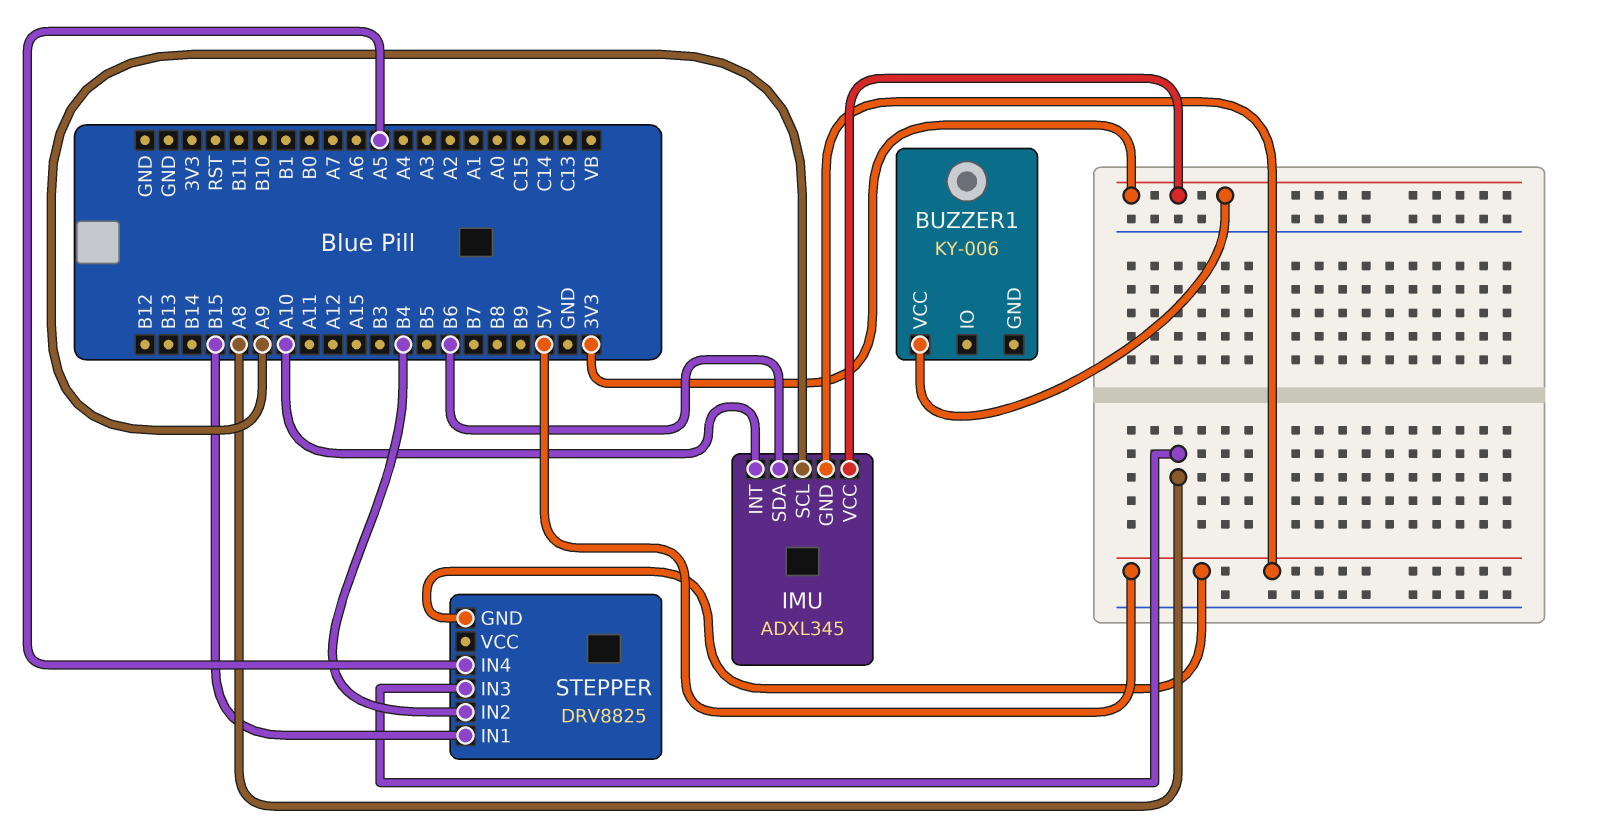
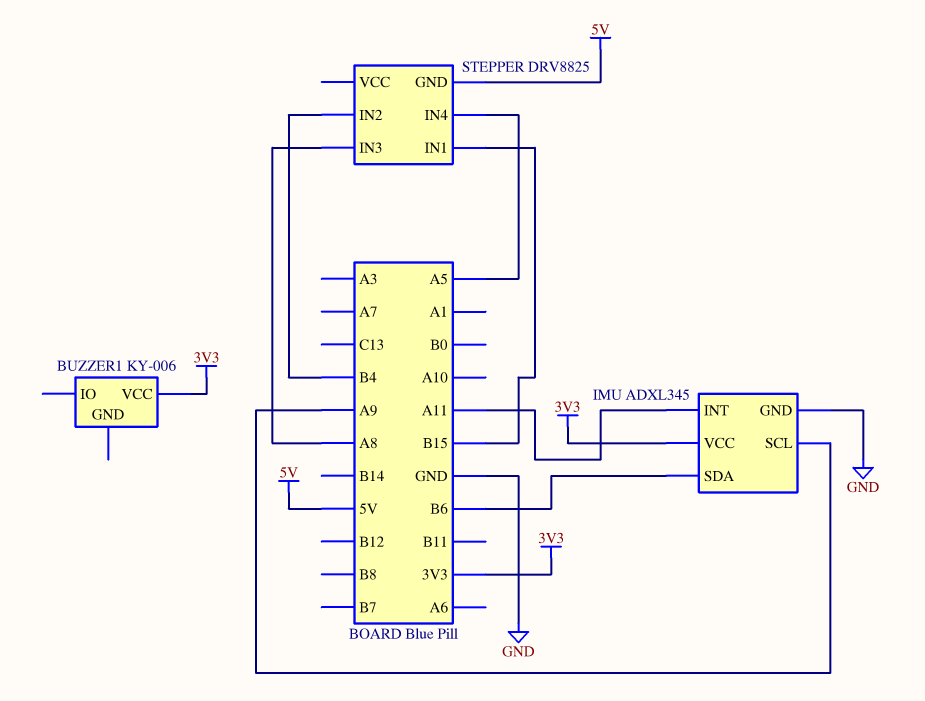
IMU pin GND: 5V -> GND
IMU pin INT: A10 -> A11

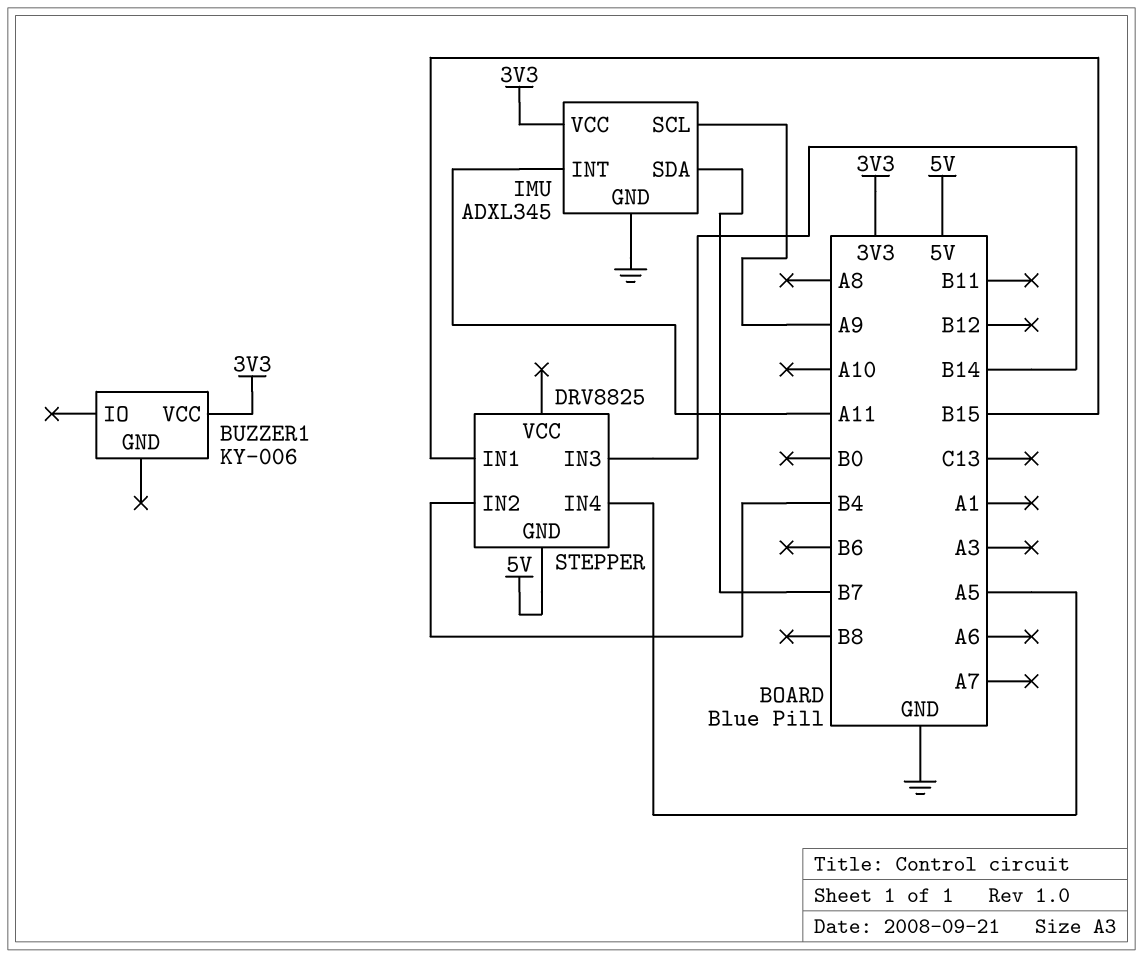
IMU pin SDA: B6 -> B7
STEPPER pin IN3: A8 -> B14

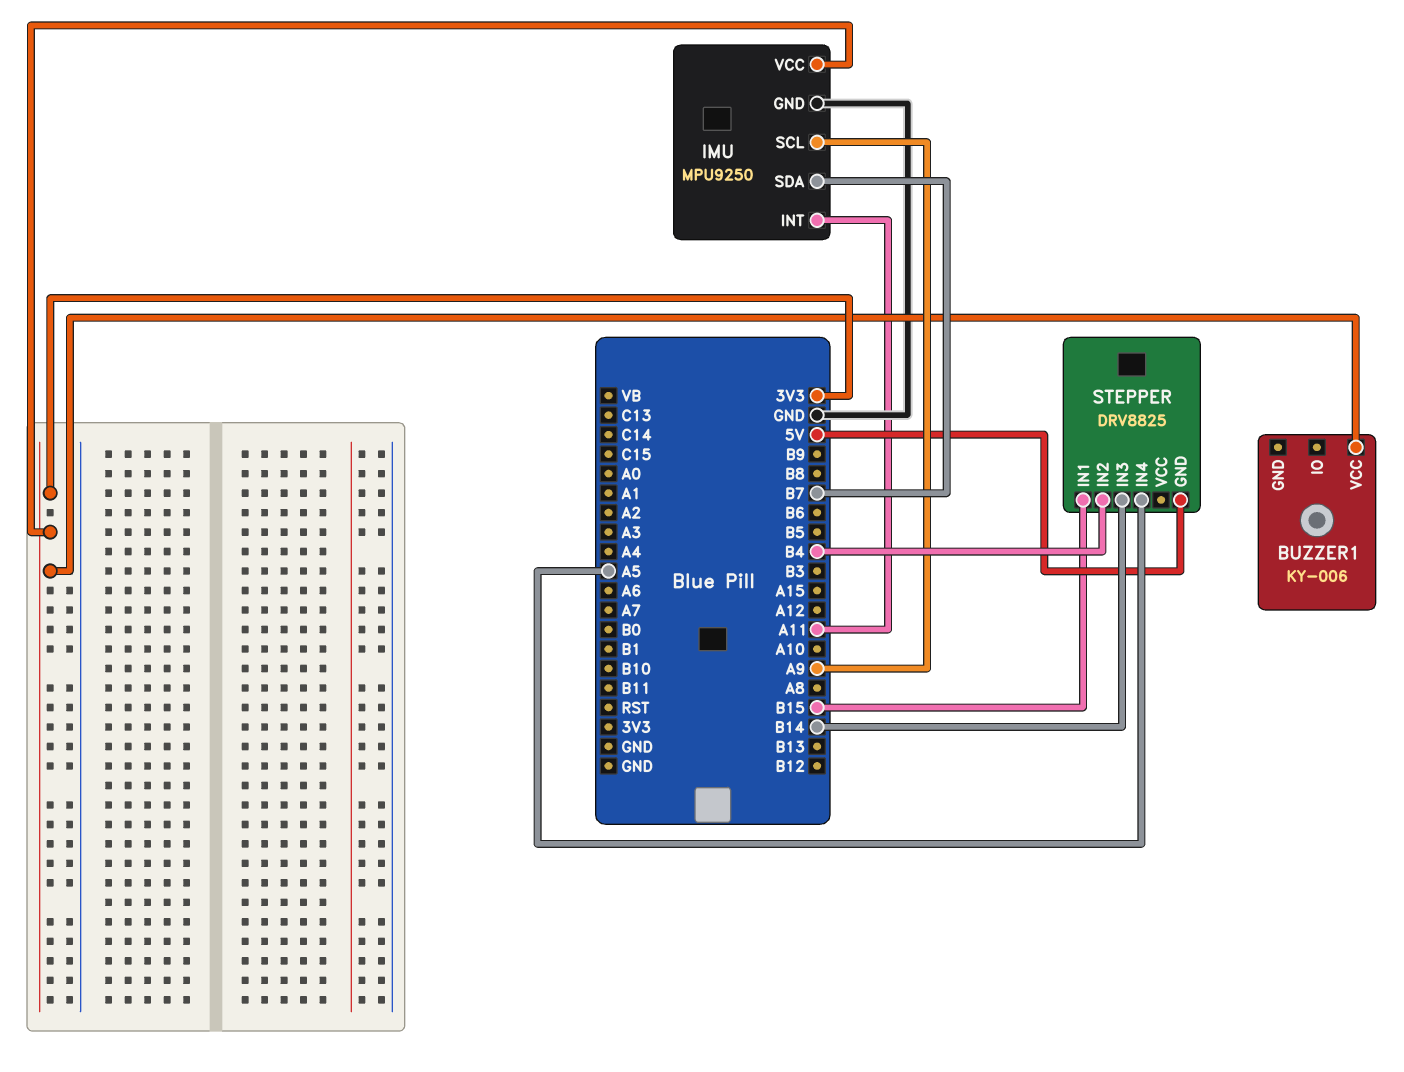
IMU: ADXL345 -> MPU9250

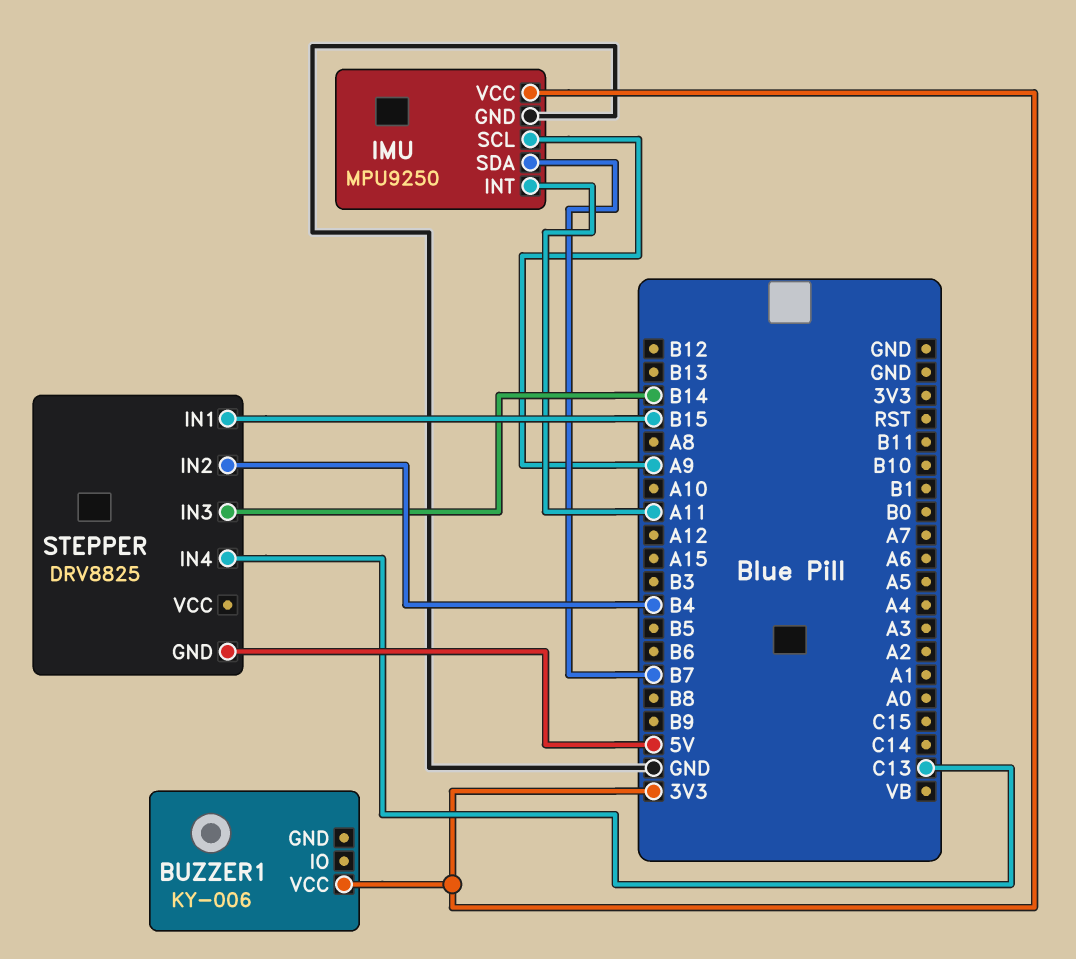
STEPPER pin IN4: A5 -> C13

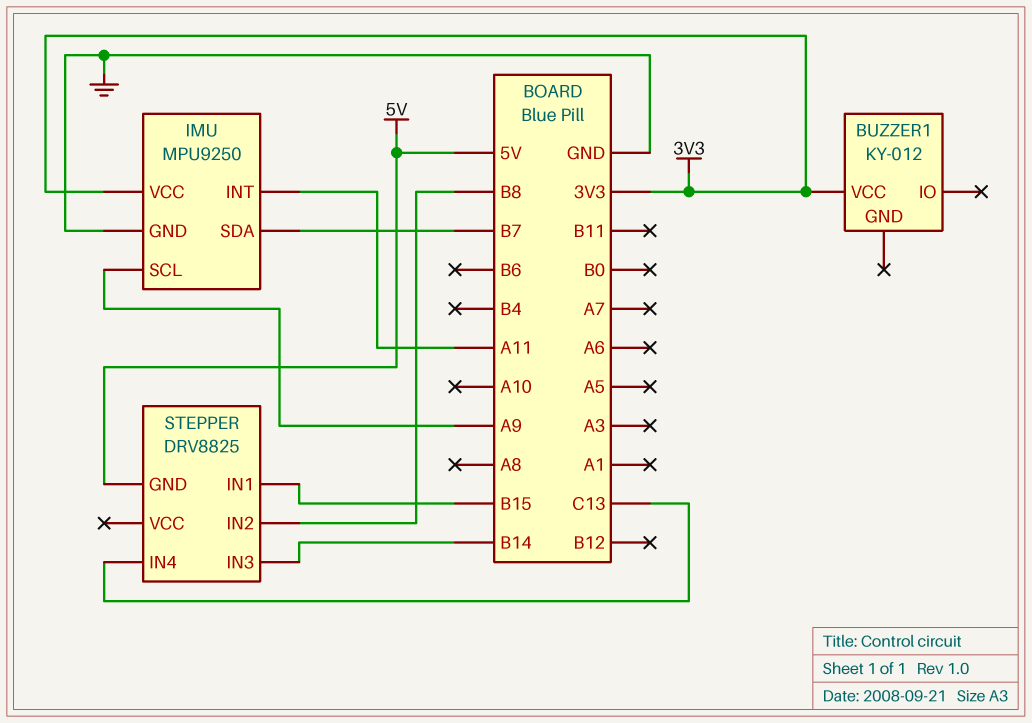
BUZZER1: KY-006 -> KY-012
STEPPER pin IN2: B4 -> B8

